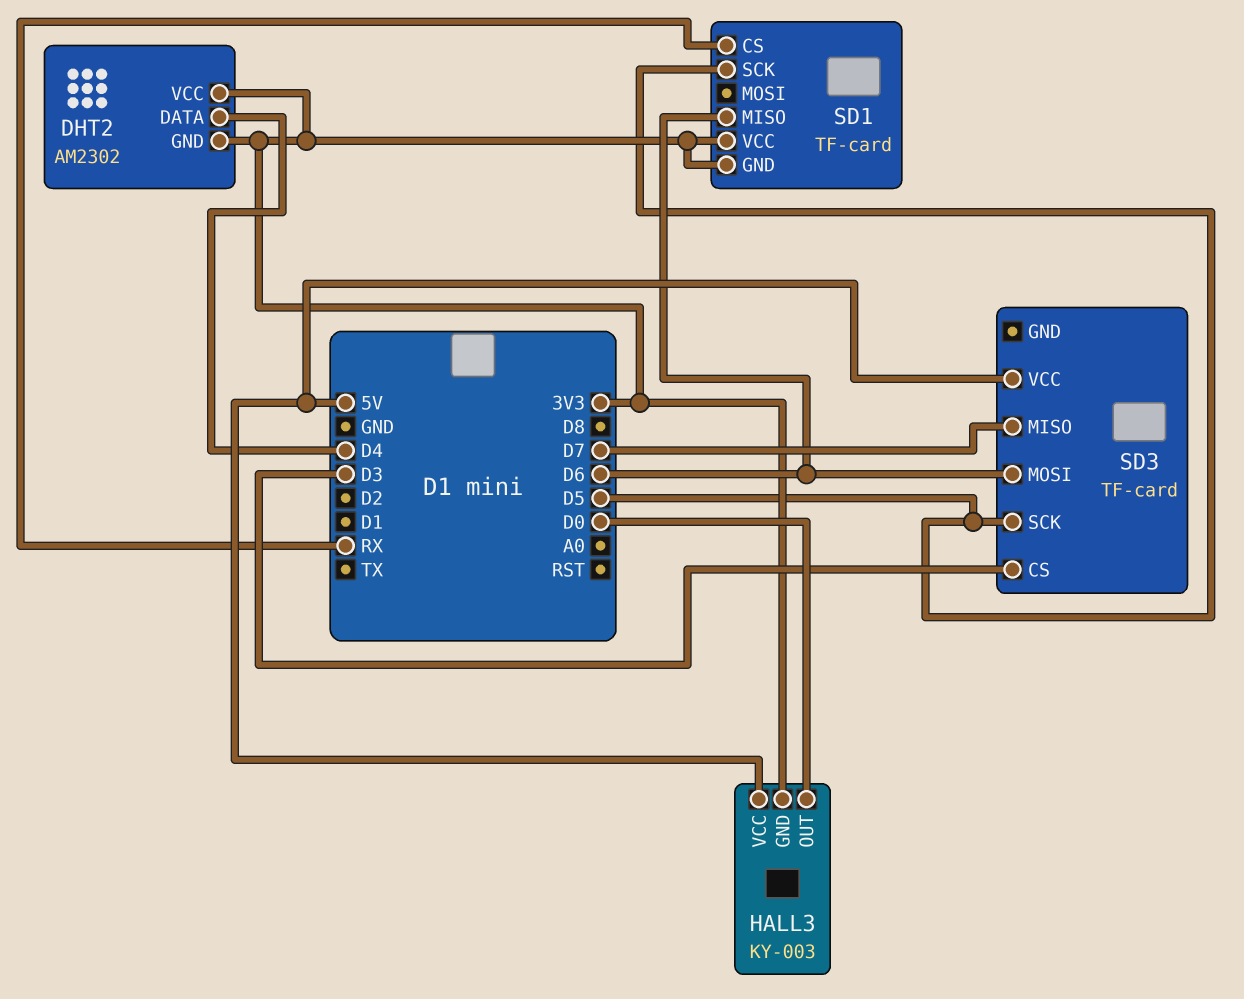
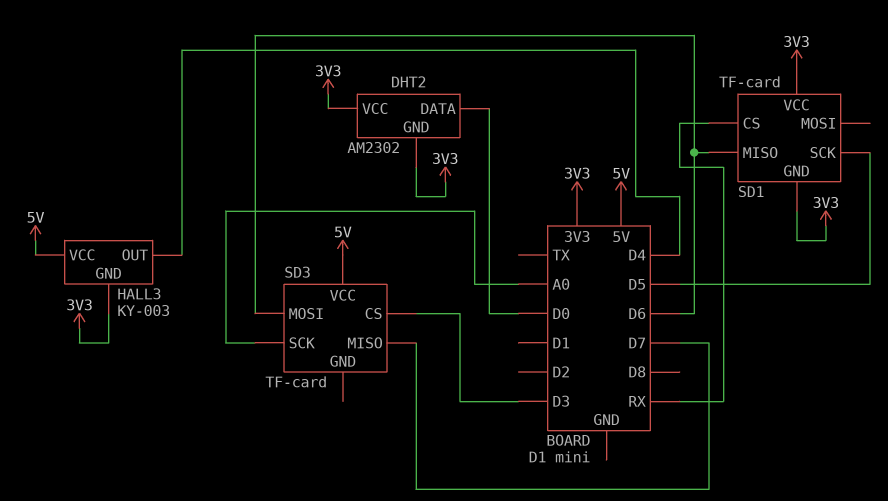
DHT2 pin DATA: D4 -> D0
HALL3 pin OUT: D0 -> D4
SD3 pin SCK: D5 -> A0

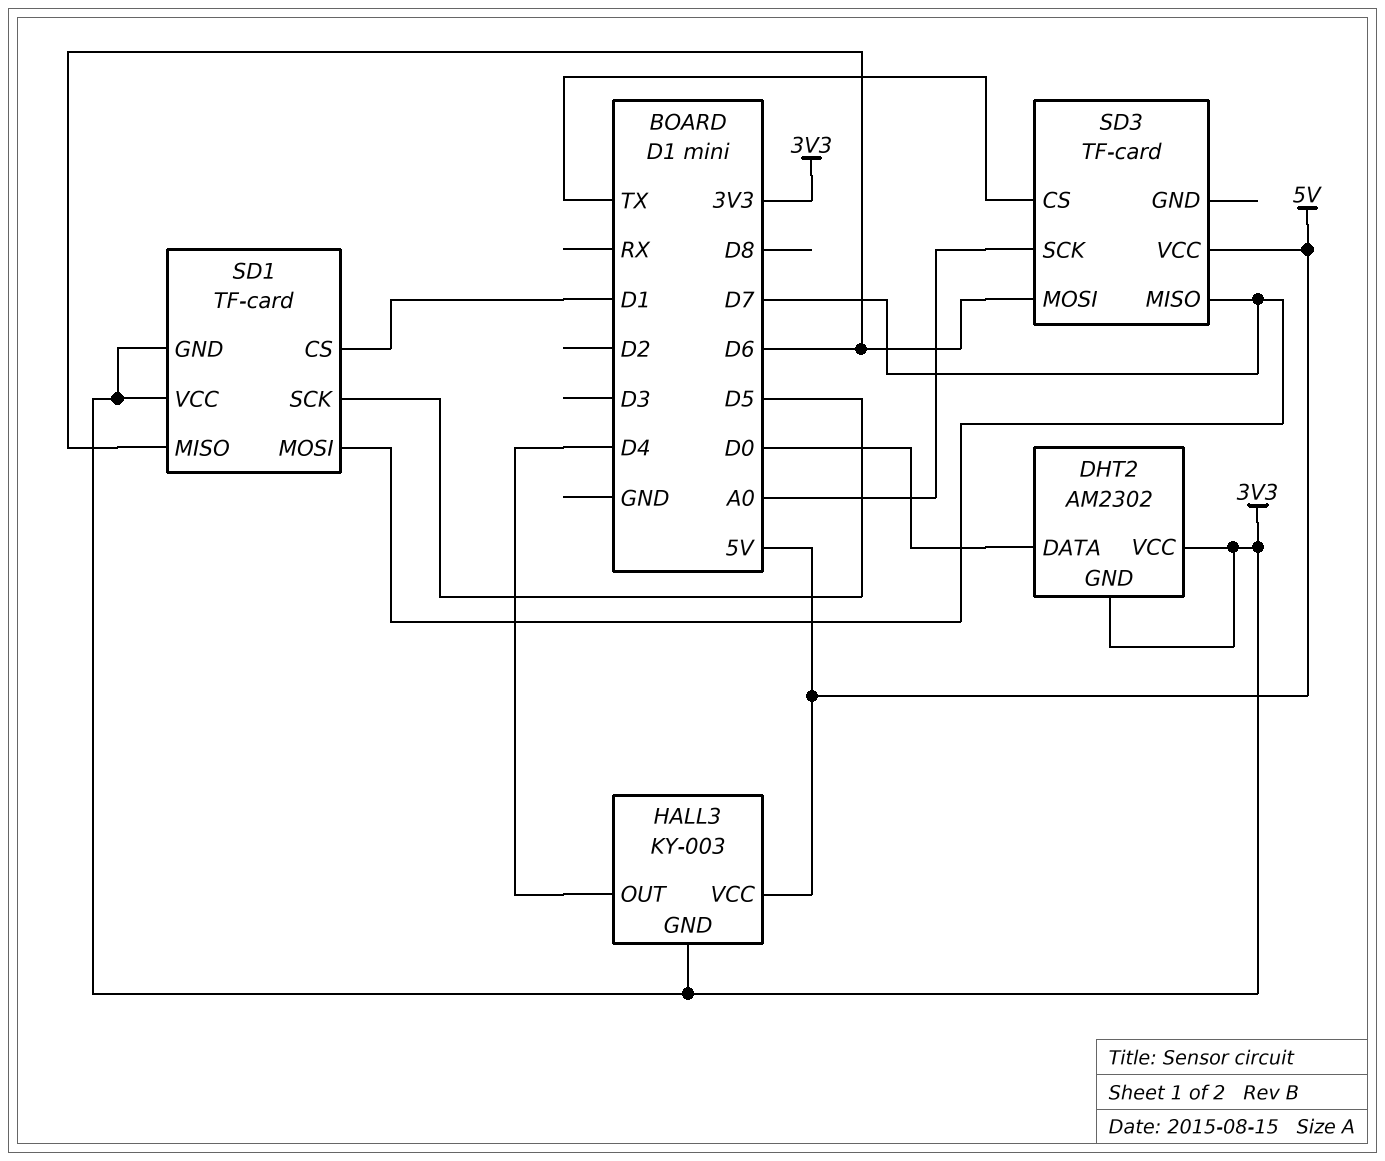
SD1 pin CS: RX -> D1
SD1 pin MOSI: none -> D7
SD3 pin CS: D3 -> TX

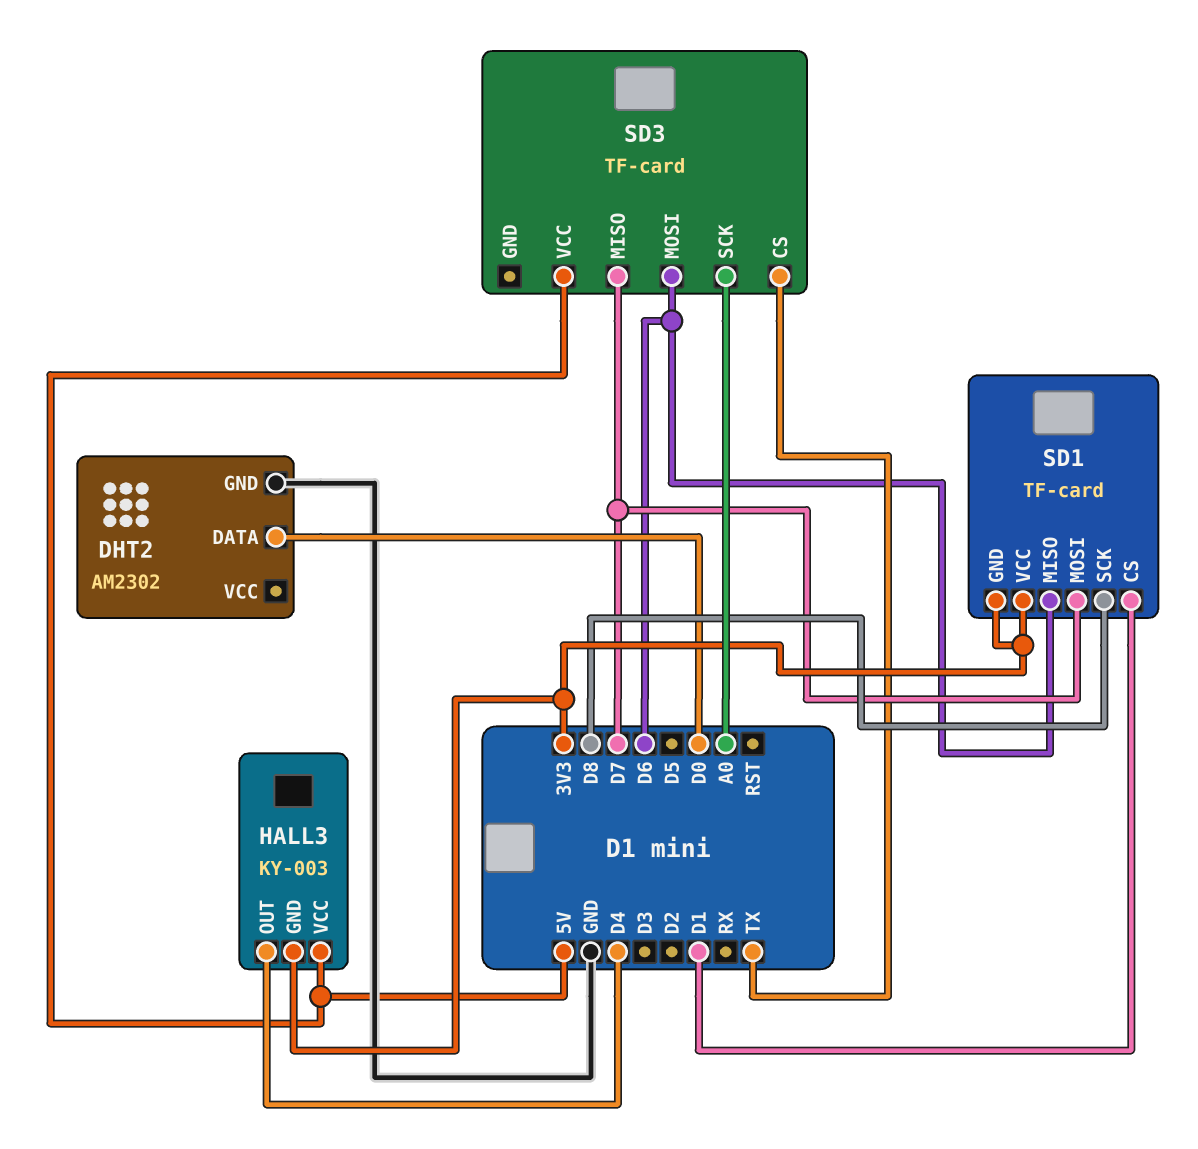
DHT2 pin GND: 3V3 -> GND
DHT2 pin VCC: 3V3 -> none
SD1 pin SCK: D5 -> D8

